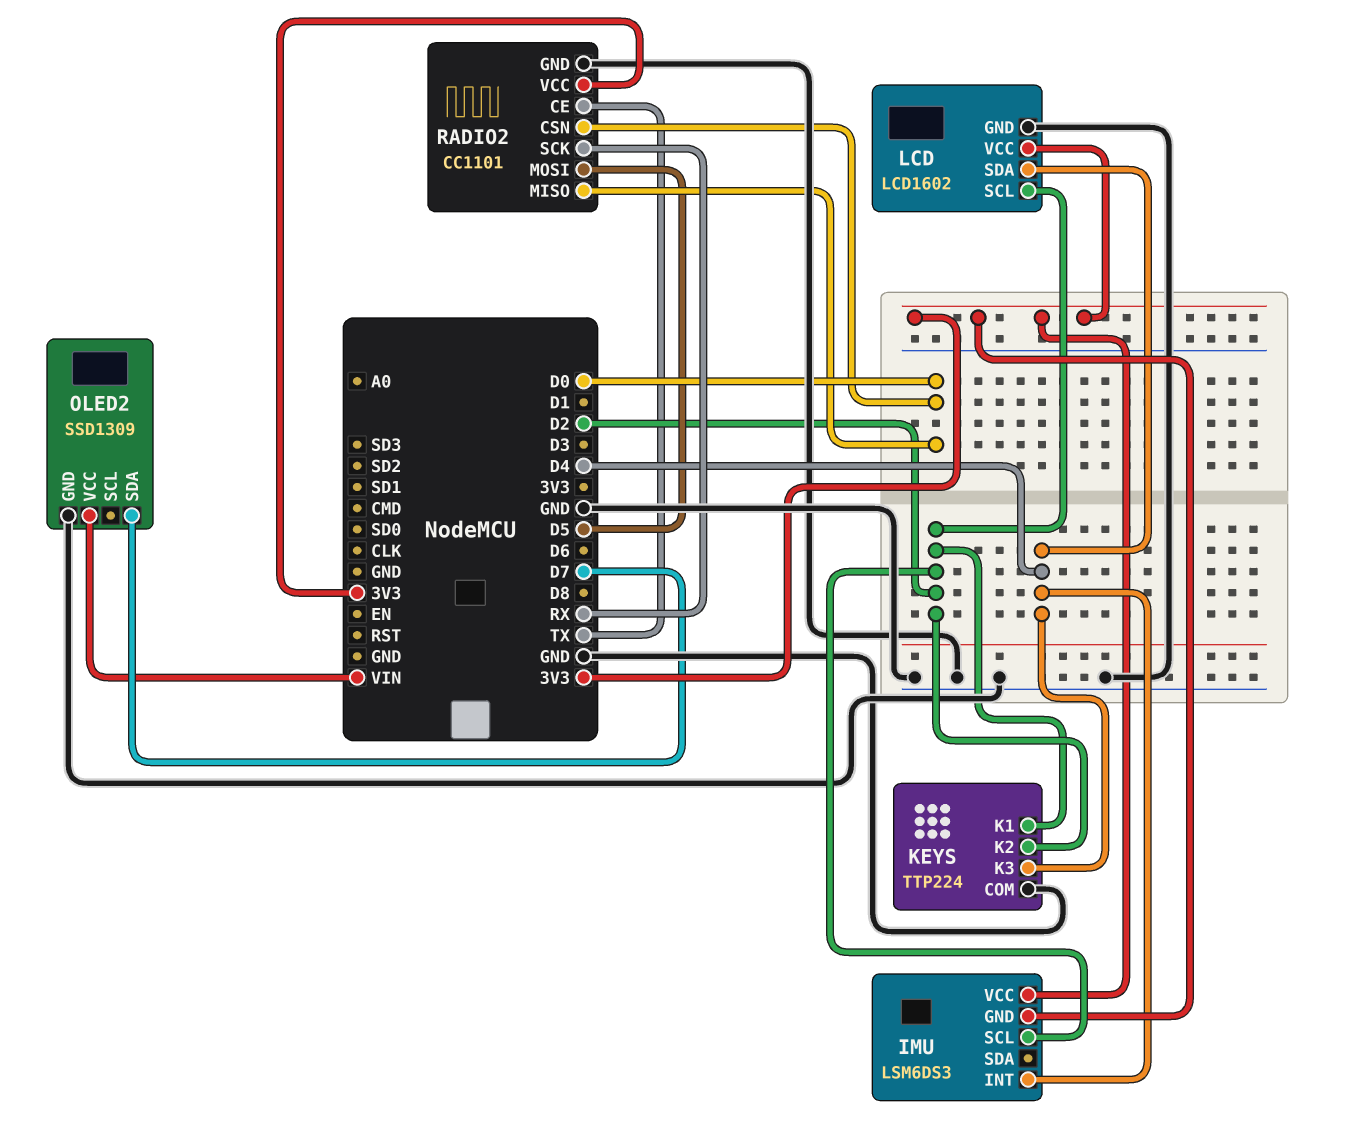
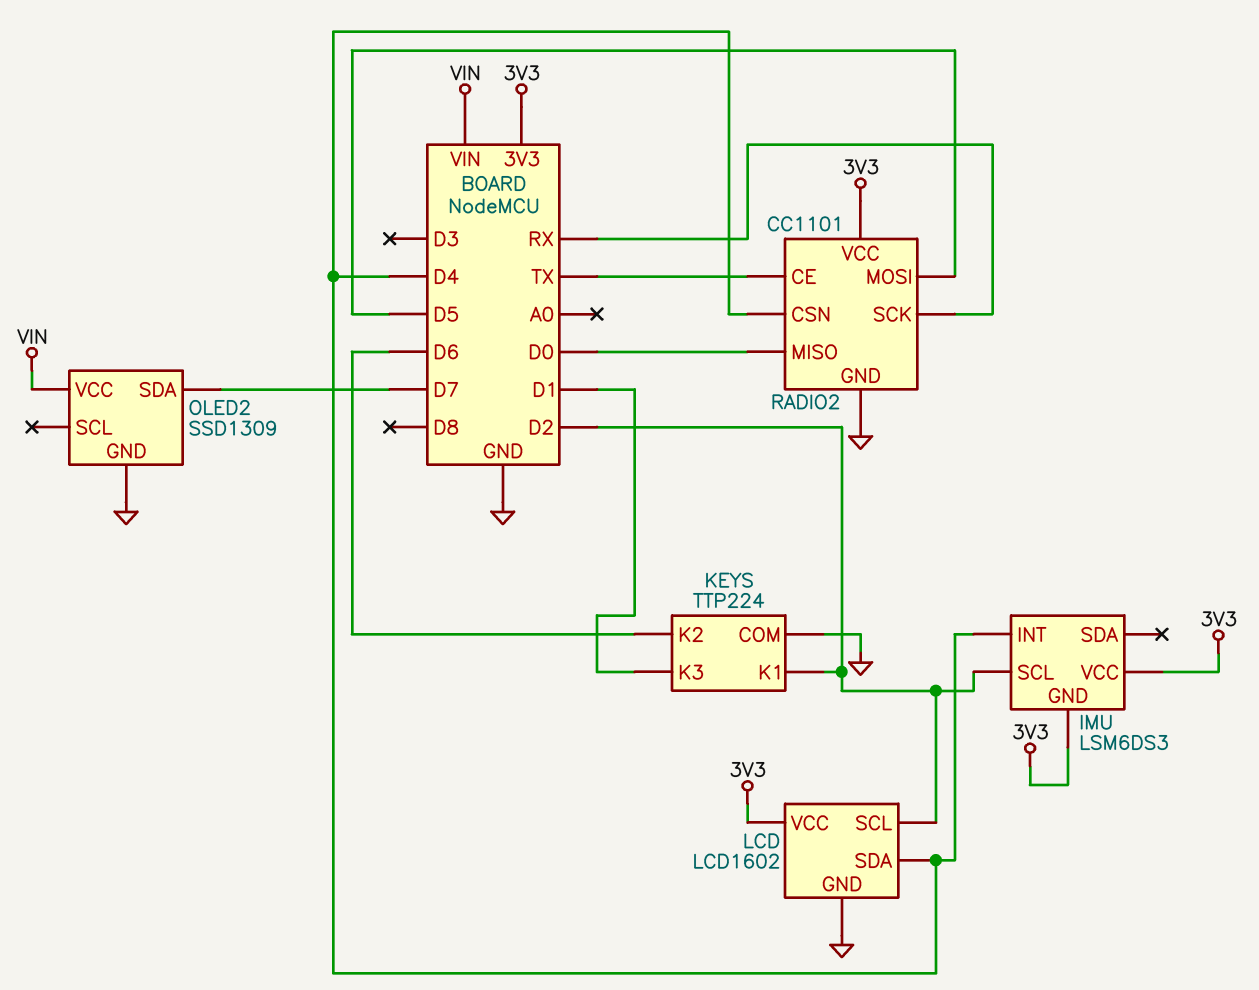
KEYS pin K2: D2 -> D6
KEYS pin K3: D4 -> D1
RADIO2 pin CSN: D0 -> D4

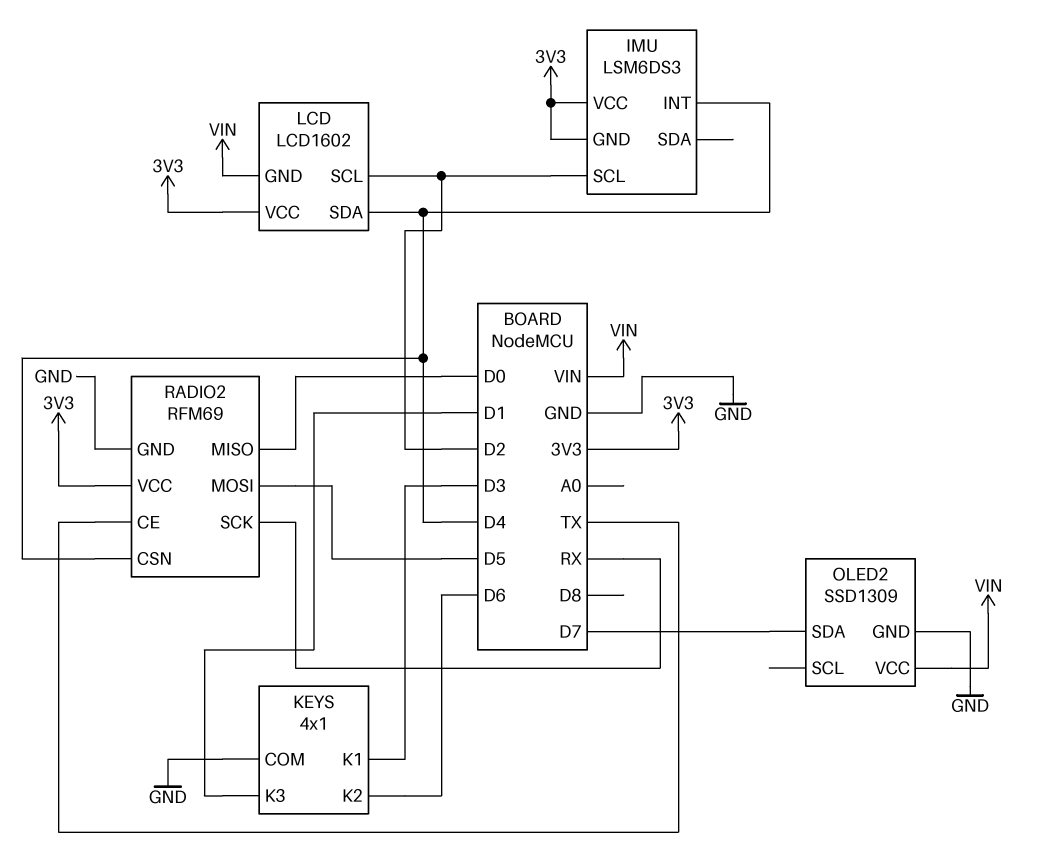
KEYS: TTP224 -> 4x1
KEYS pin K1: D2 -> D3
LCD pin GND: GND -> VIN
RADIO2: CC1101 -> RFM69

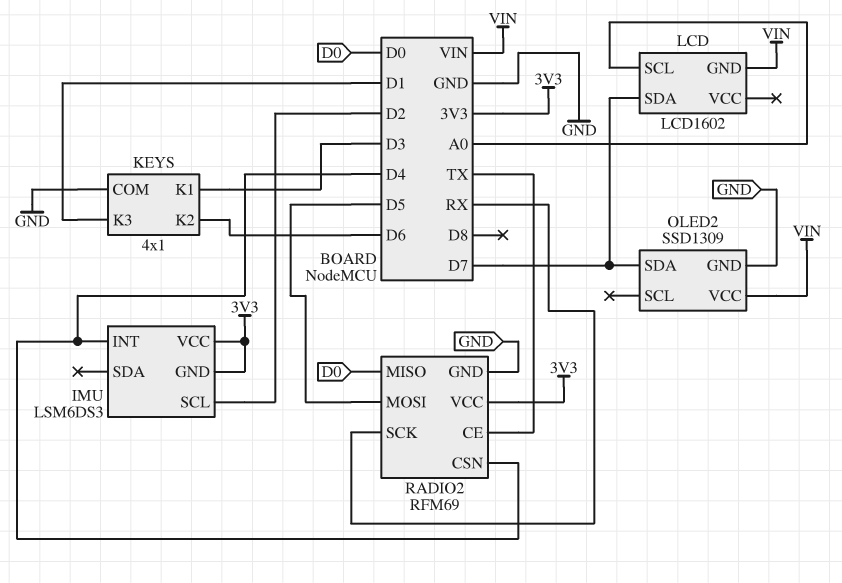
LCD pin SCL: D2 -> A0
LCD pin SDA: D4 -> D7
LCD pin VCC: 3V3 -> none

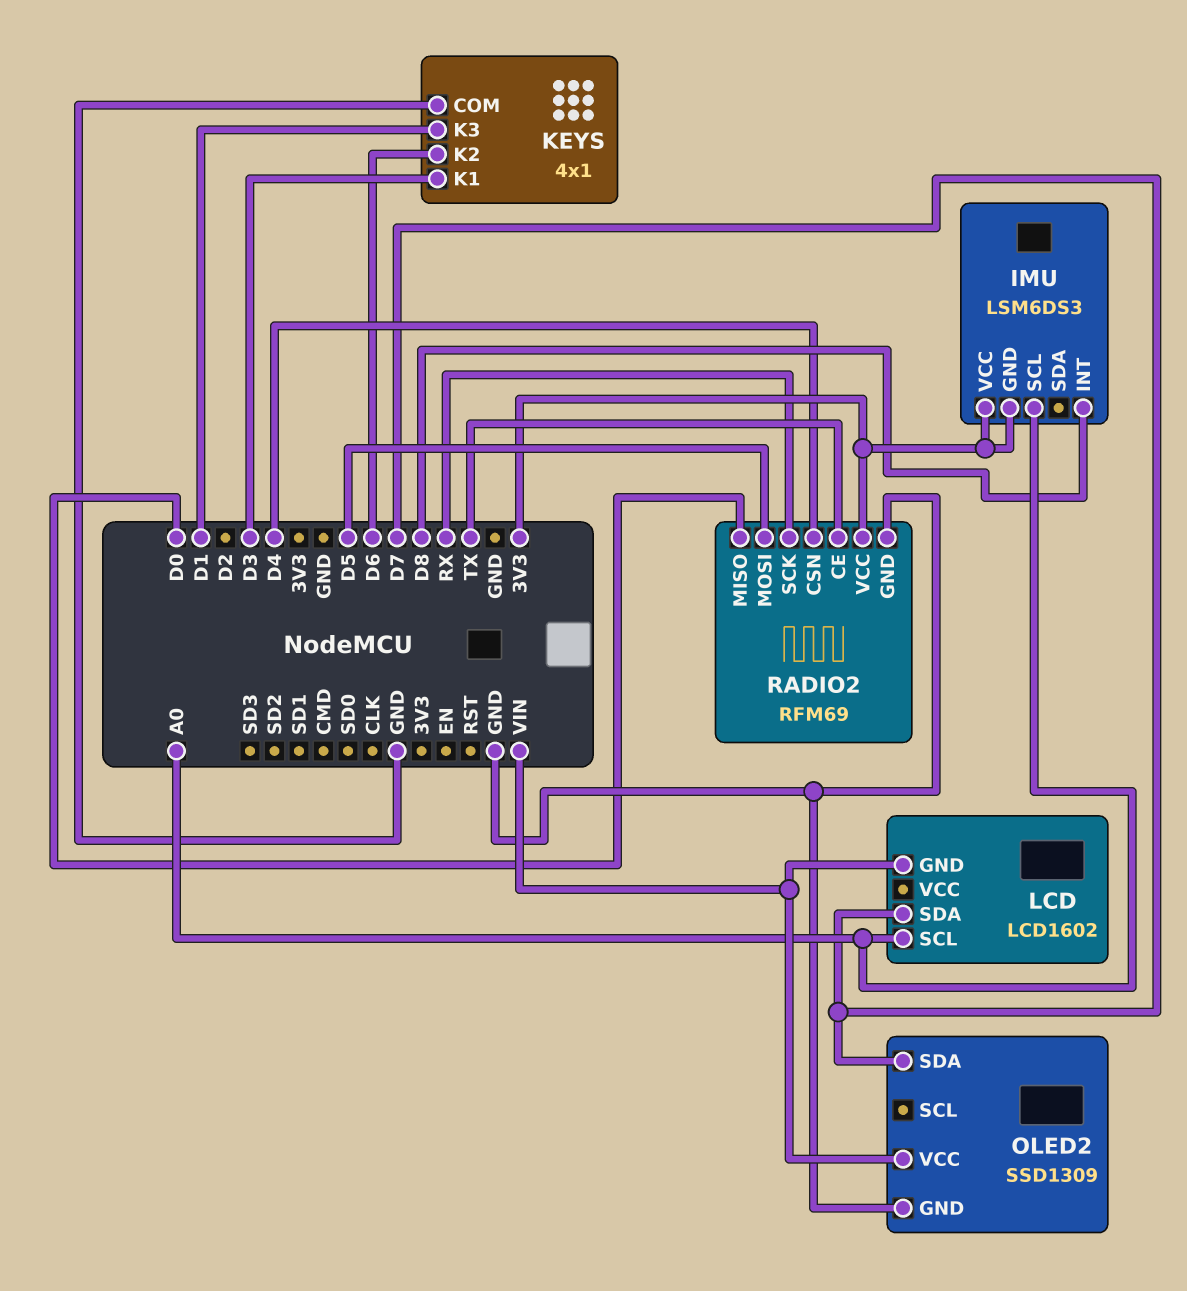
IMU pin INT: D4 -> D8
IMU pin SCL: D2 -> A0

